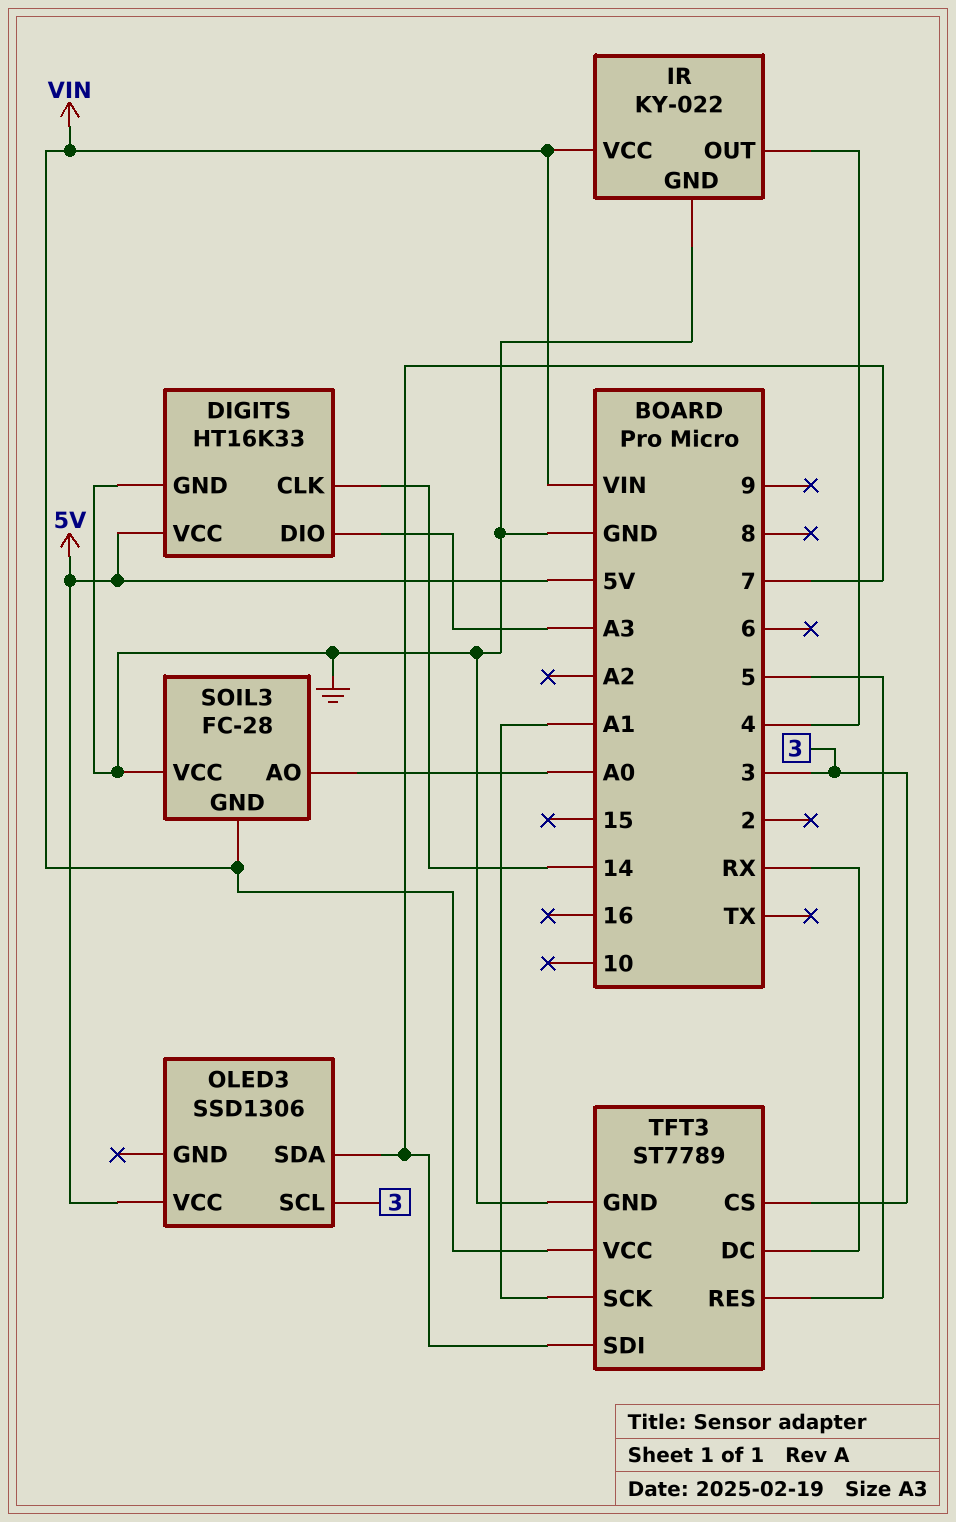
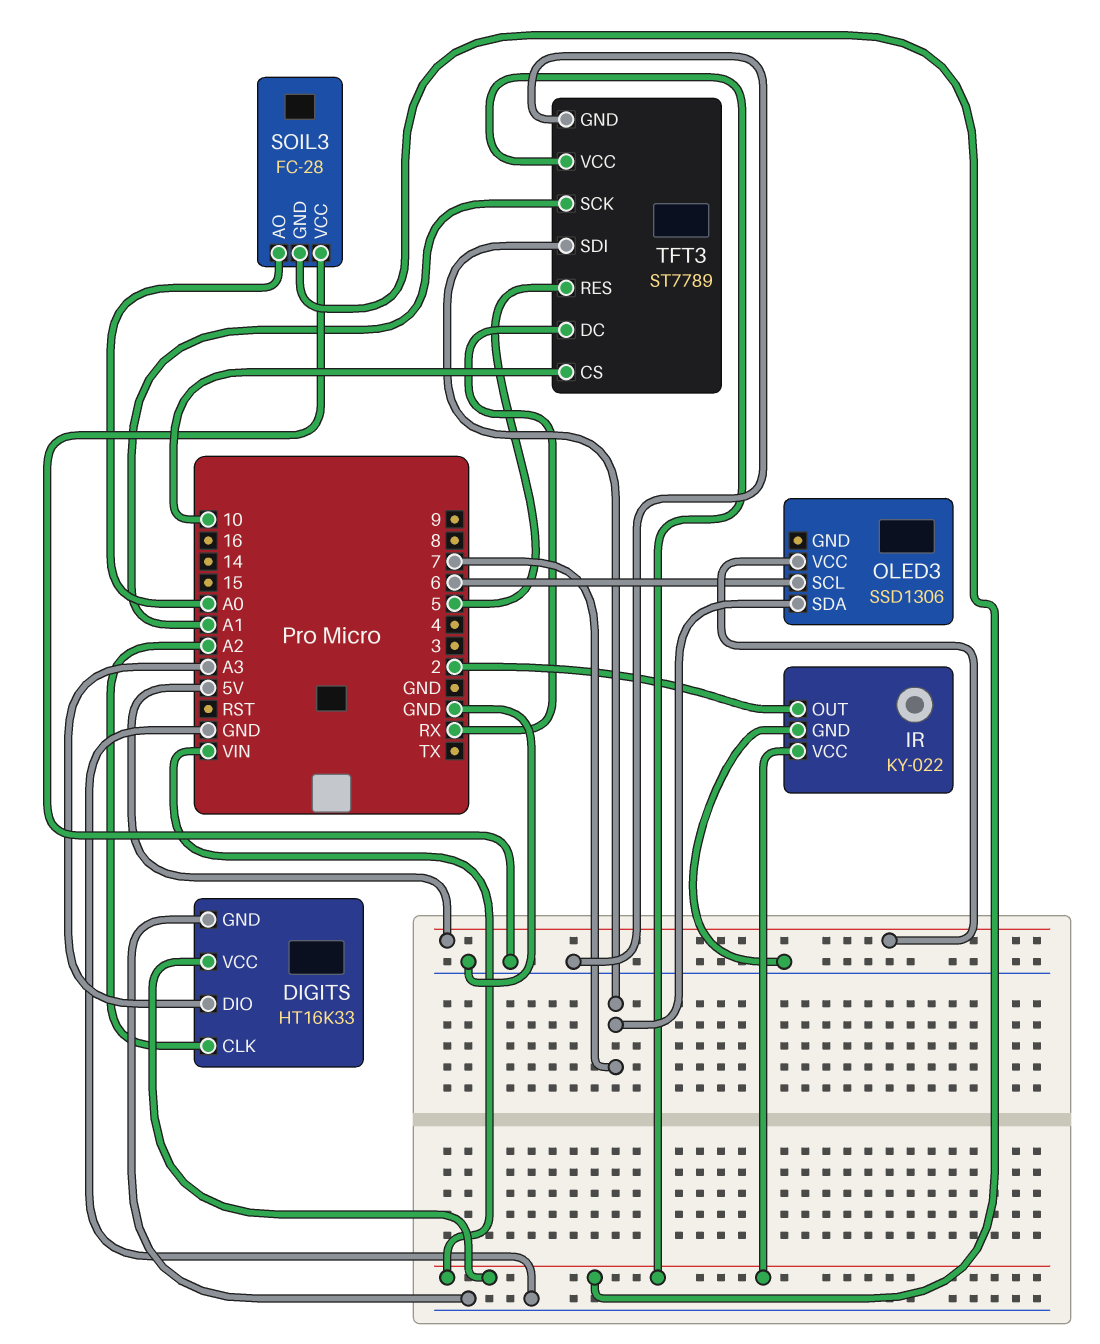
DIGITS pin CLK: 14 -> A2
DIGITS pin VCC: 5V -> VIN
IR pin OUT: 4 -> 2
OLED3 pin SCL: 3 -> 6
TFT3 pin CS: 3 -> 10

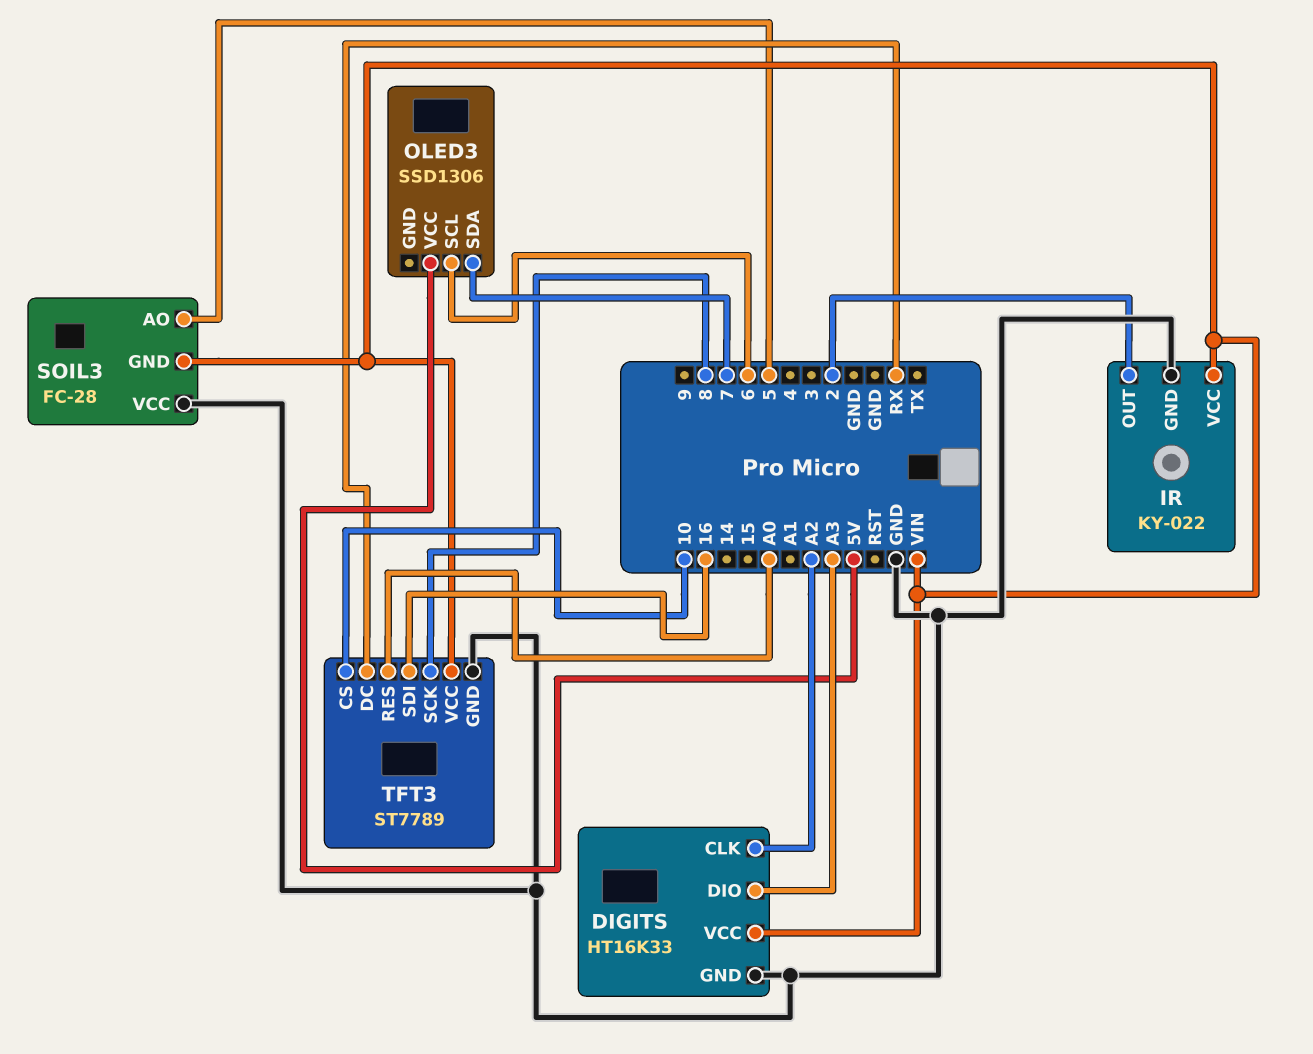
SOIL3 pin AO: A0 -> 5
TFT3 pin RES: 5 -> A0
TFT3 pin SCK: A1 -> 8
TFT3 pin SDI: 7 -> 16

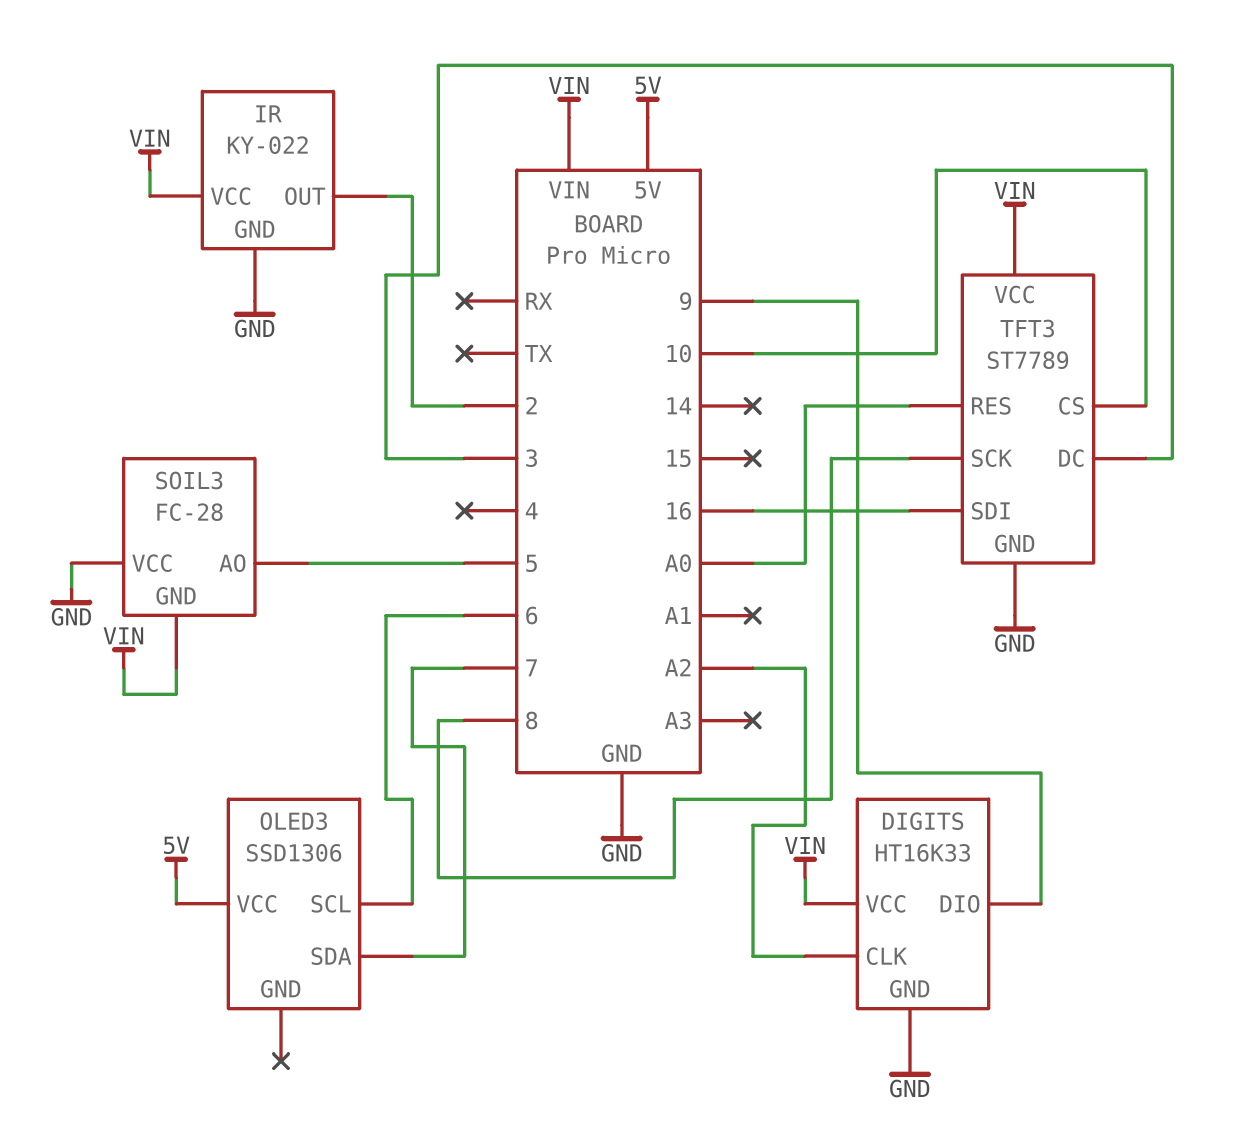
DIGITS pin DIO: A3 -> 9
TFT3 pin DC: RX -> 3

